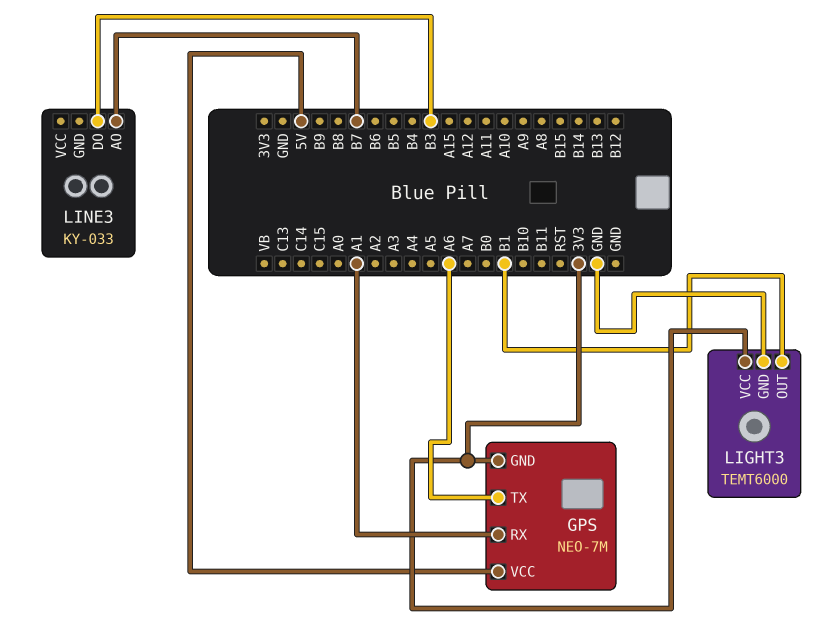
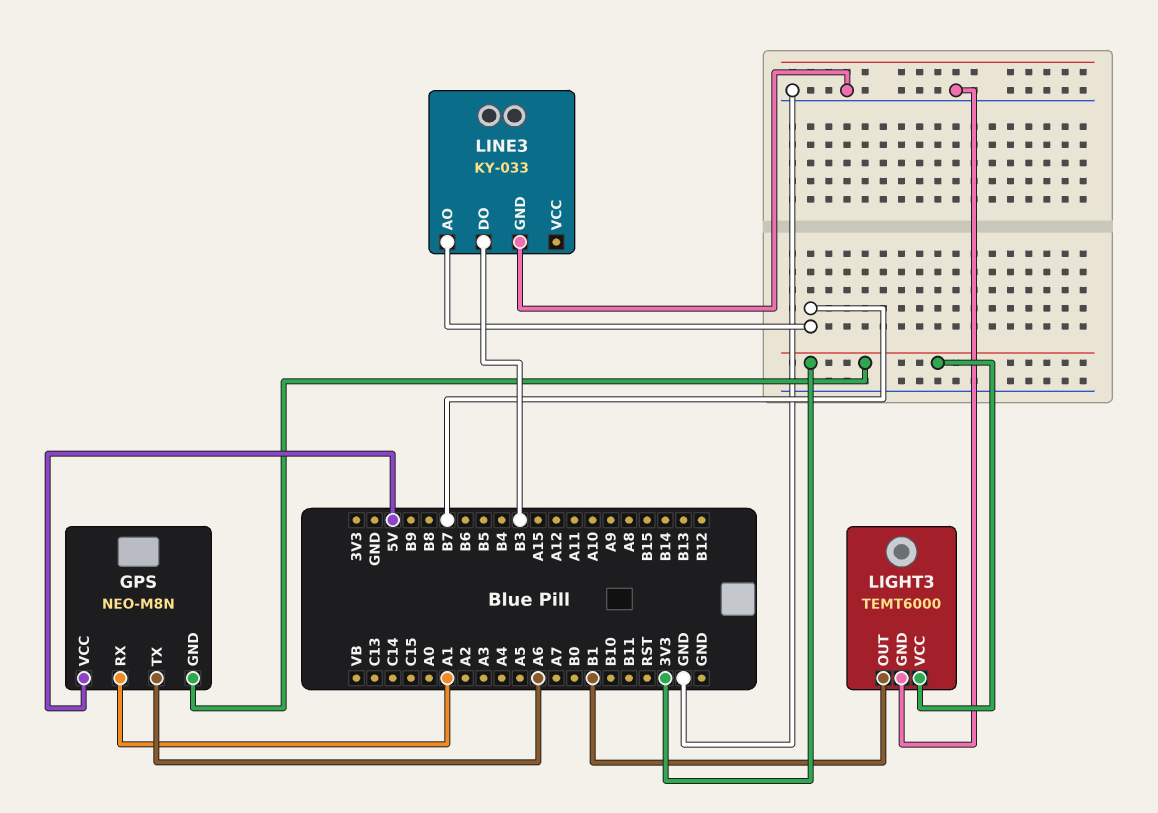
GPS: NEO-7M -> NEO-M8N
LINE3 pin GND: none -> GND

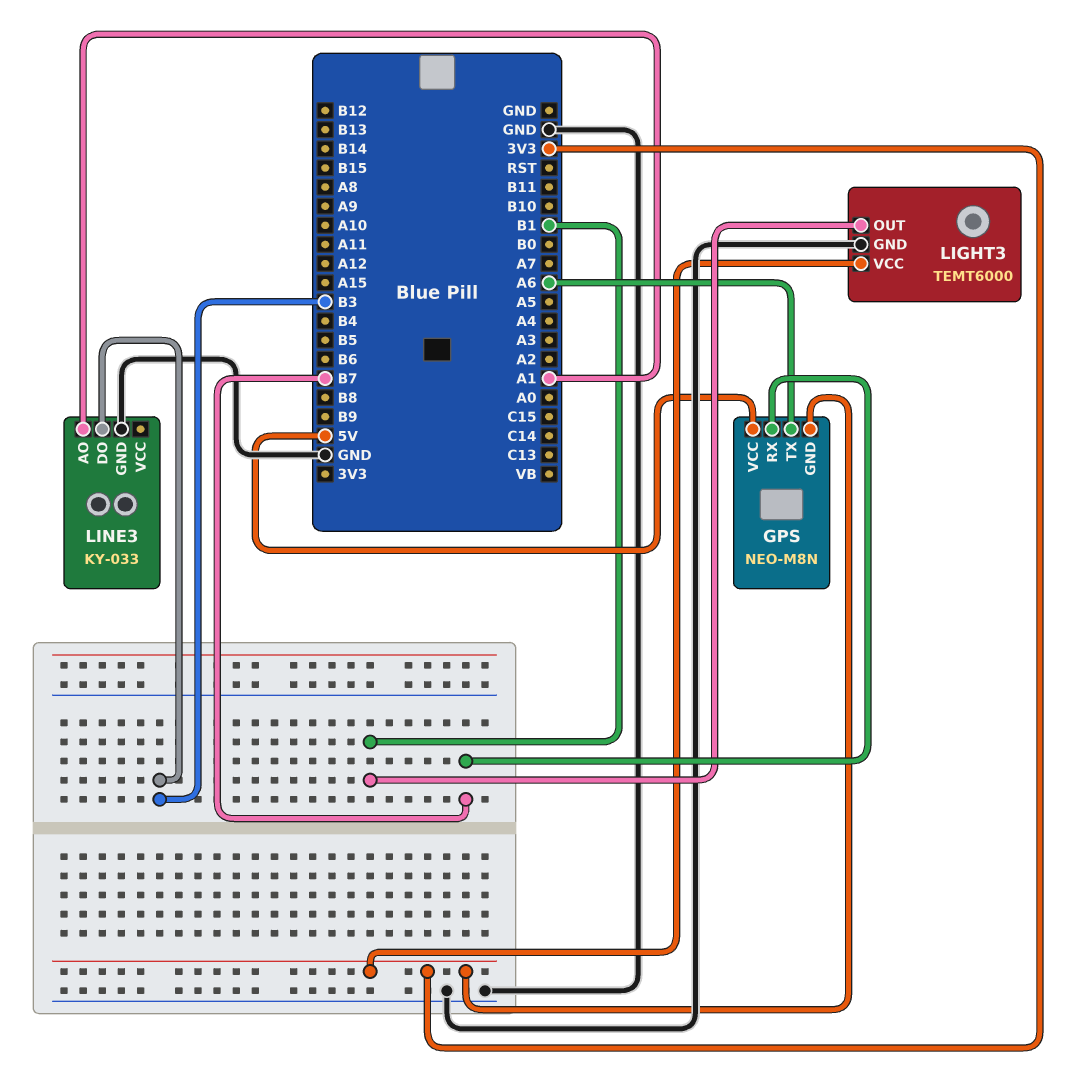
GPS pin RX: A1 -> B7
LINE3 pin AO: B7 -> A1

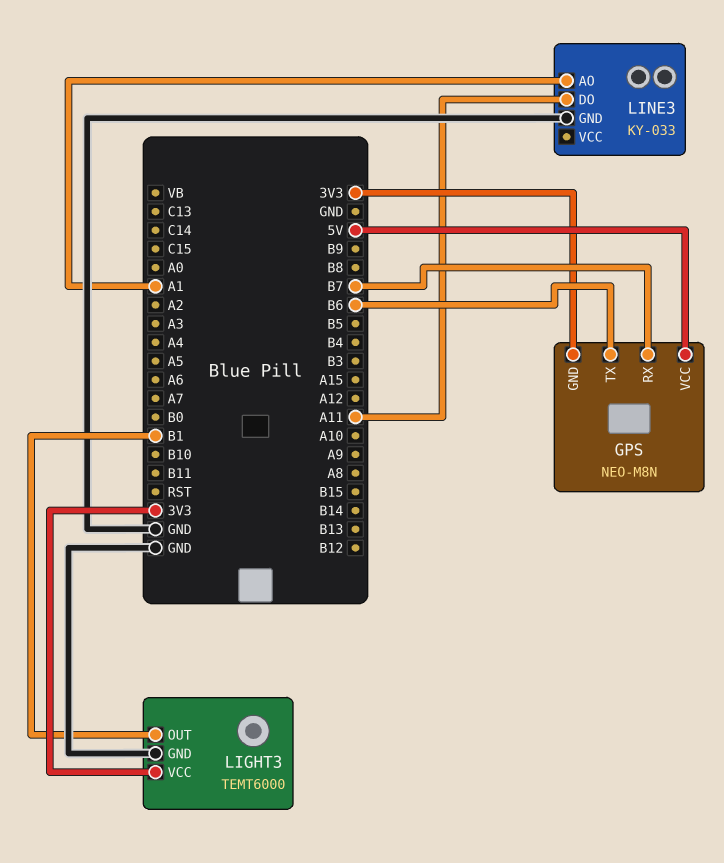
GPS pin TX: A6 -> B6
LINE3 pin DO: B3 -> A11

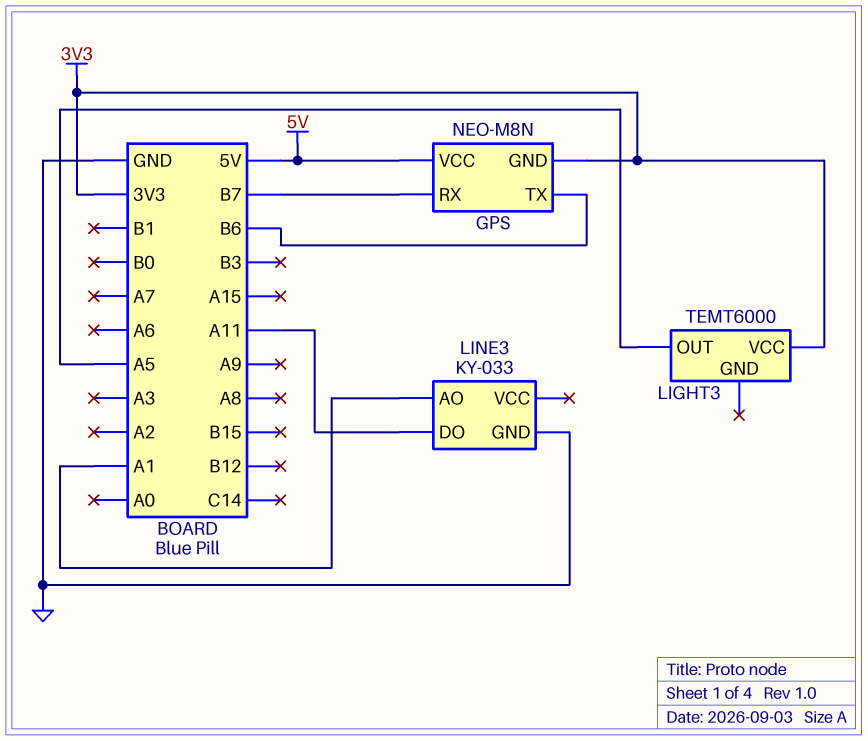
LIGHT3 pin GND: GND -> none
LIGHT3 pin OUT: B1 -> A5

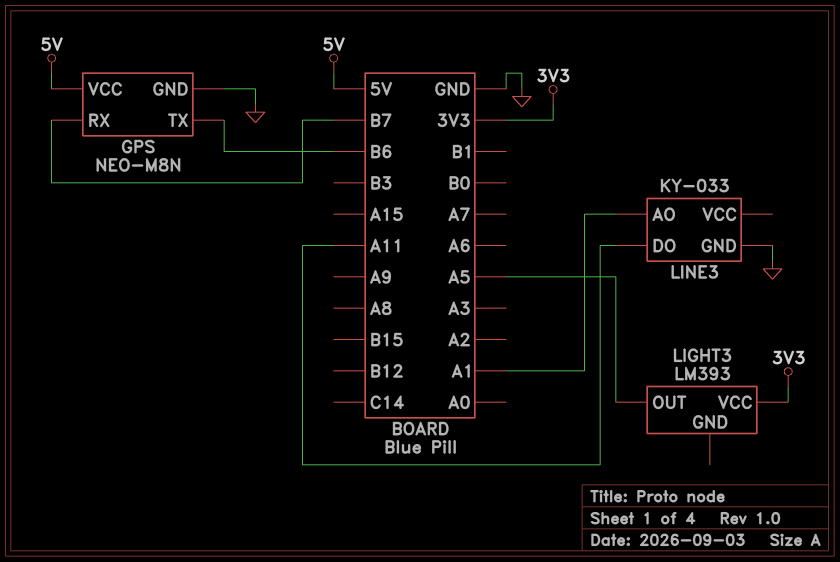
GPS pin GND: 3V3 -> GND
LIGHT3: TEMT6000 -> LM393

